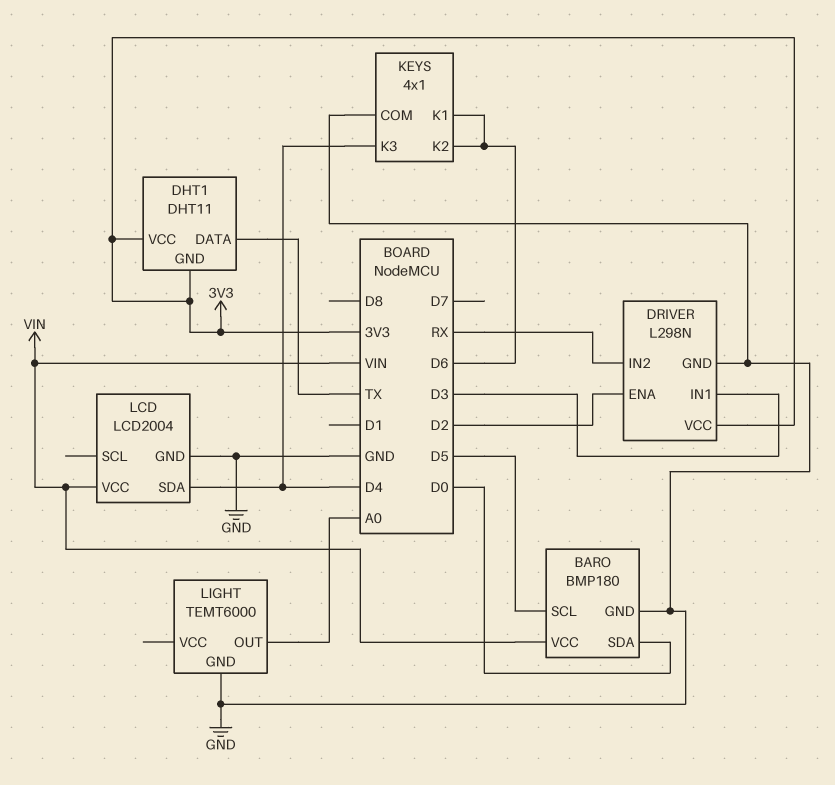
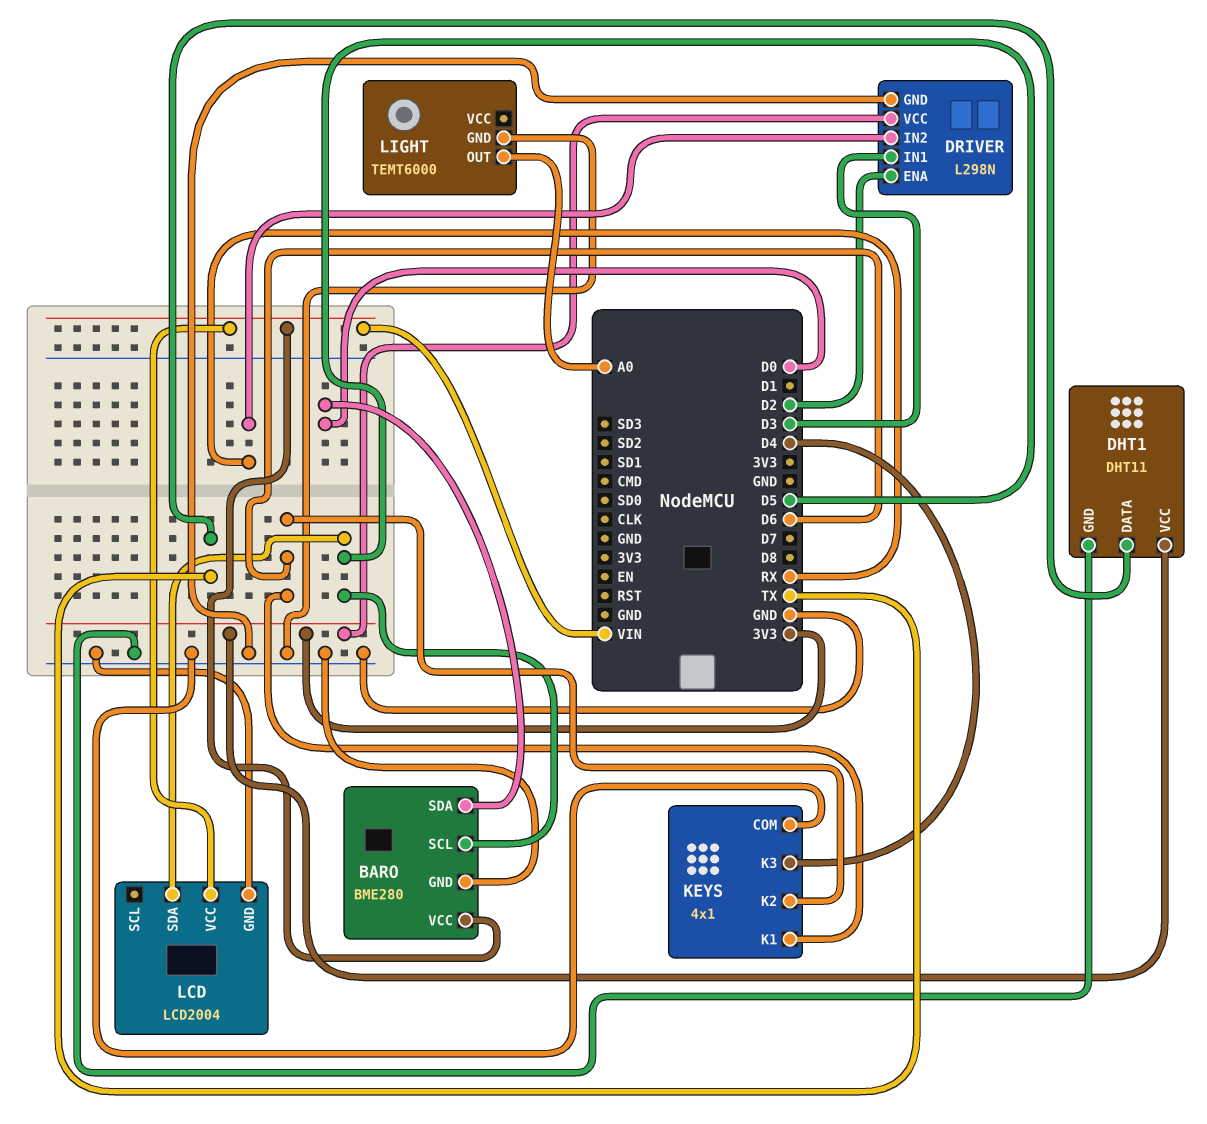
BARO: BMP180 -> BME280
DHT1 pin GND: 3V3 -> GND
LCD pin SDA: D4 -> D5

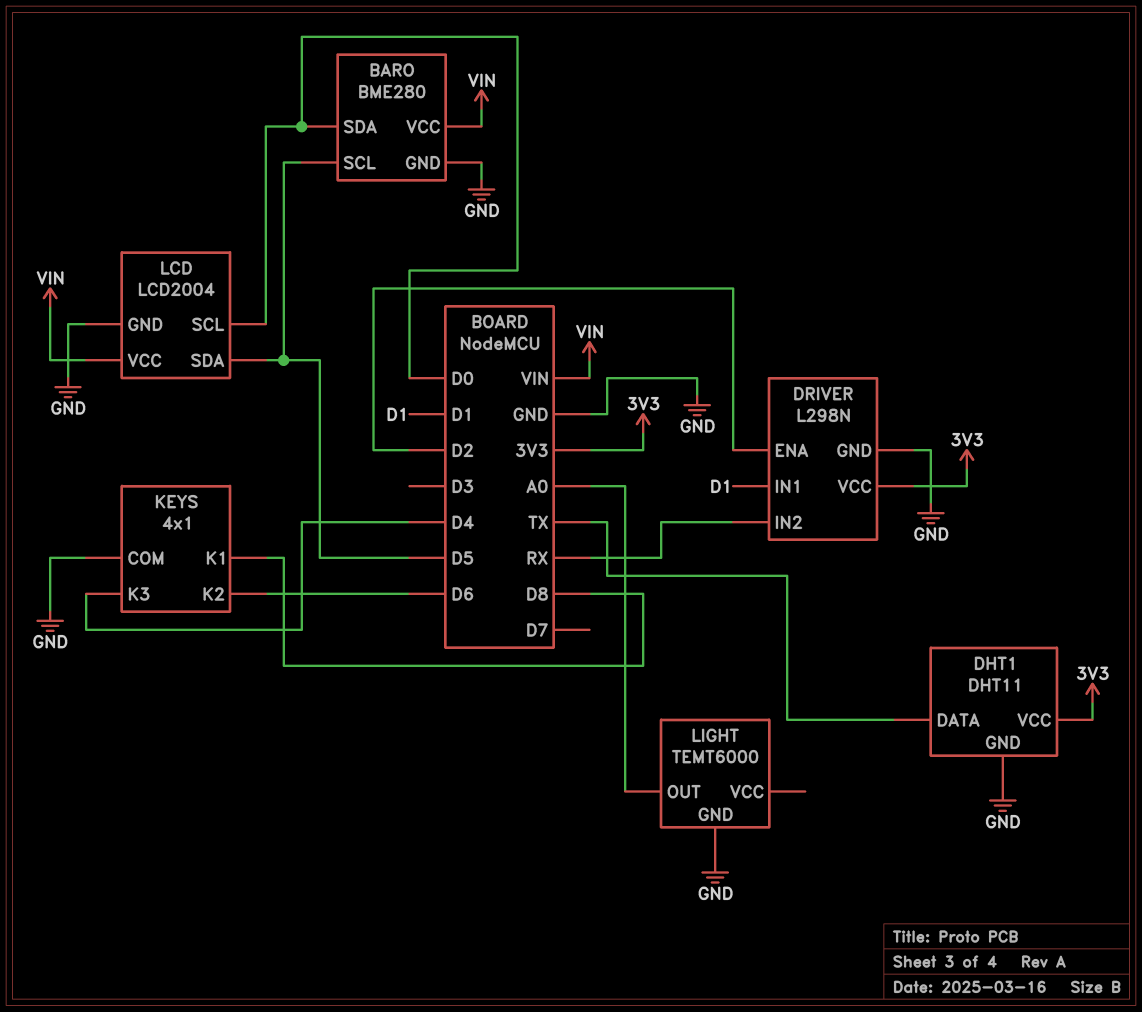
DRIVER pin IN1: D3 -> D1
KEYS pin K1: D6 -> D8
LCD pin SCL: none -> D0

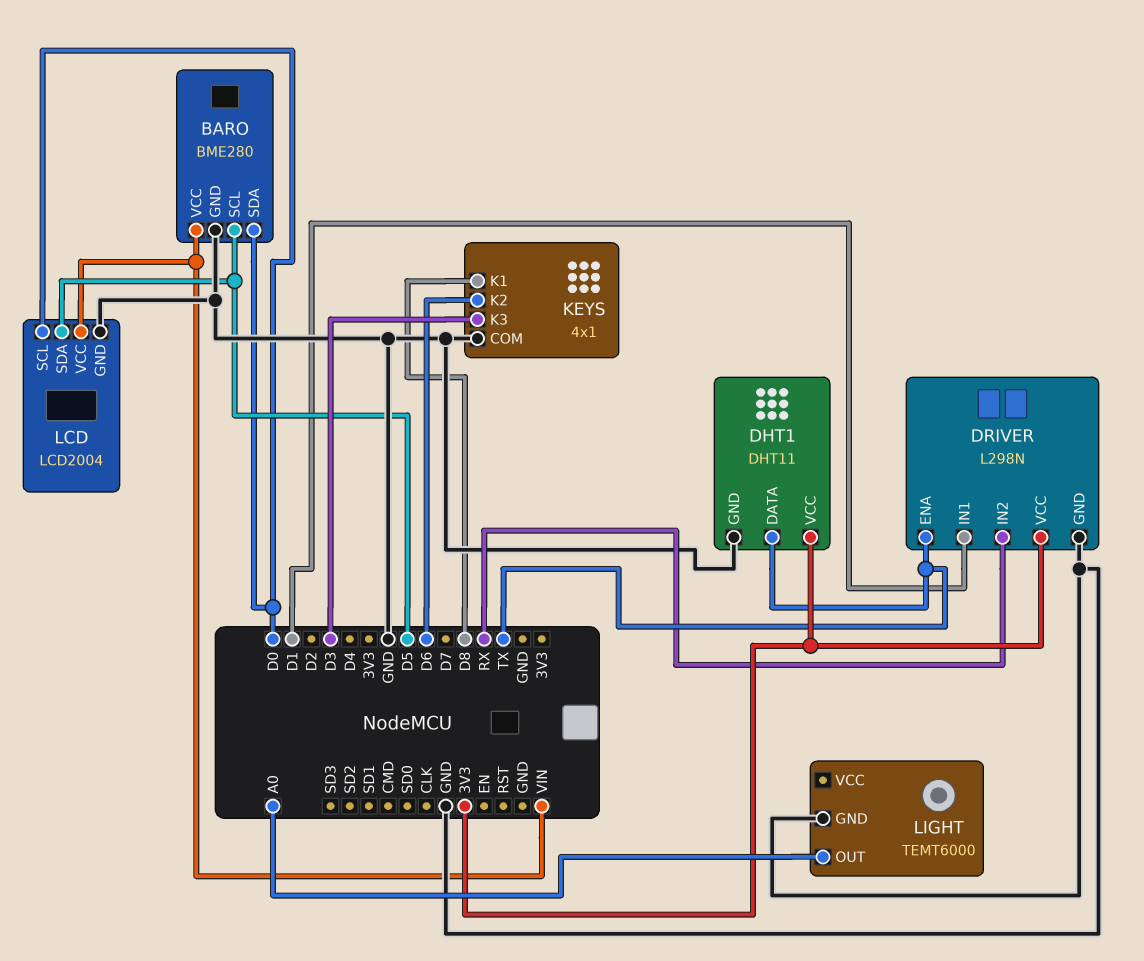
DRIVER pin ENA: D2 -> TX
KEYS pin K3: D4 -> D3

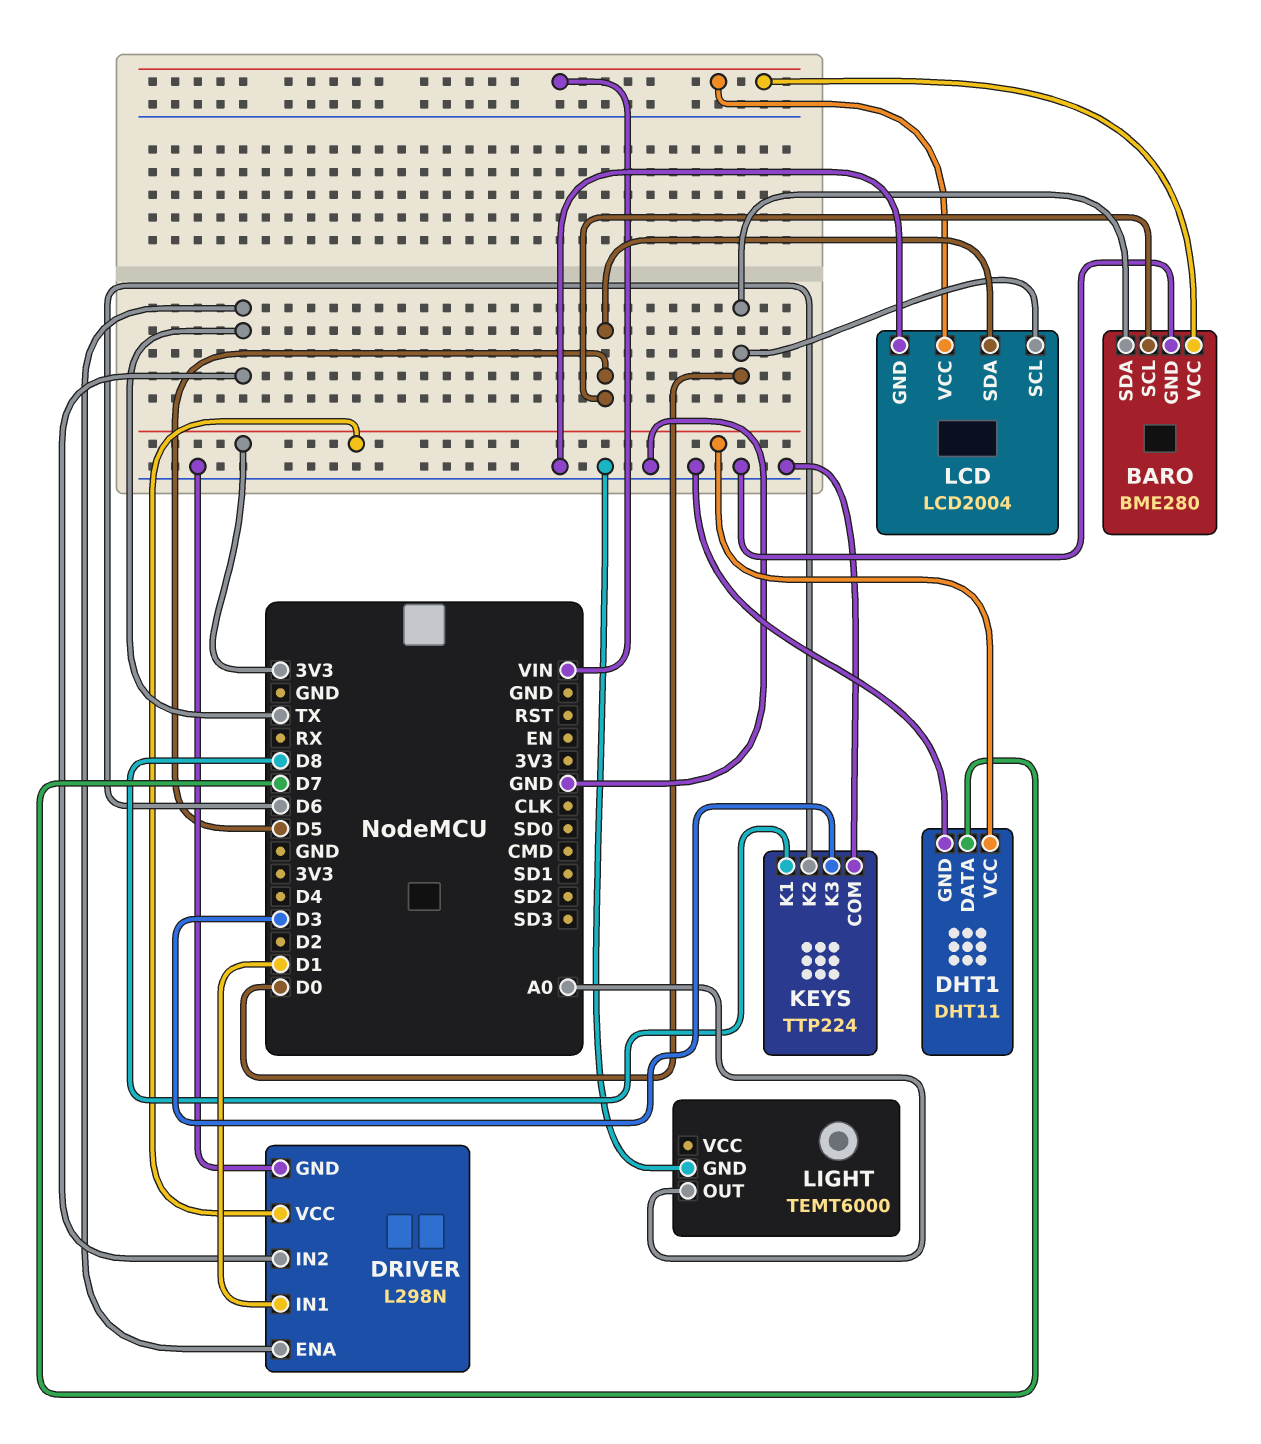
DHT1 pin DATA: TX -> D7
DRIVER pin IN2: RX -> TX
KEYS: 4x1 -> TTP224

